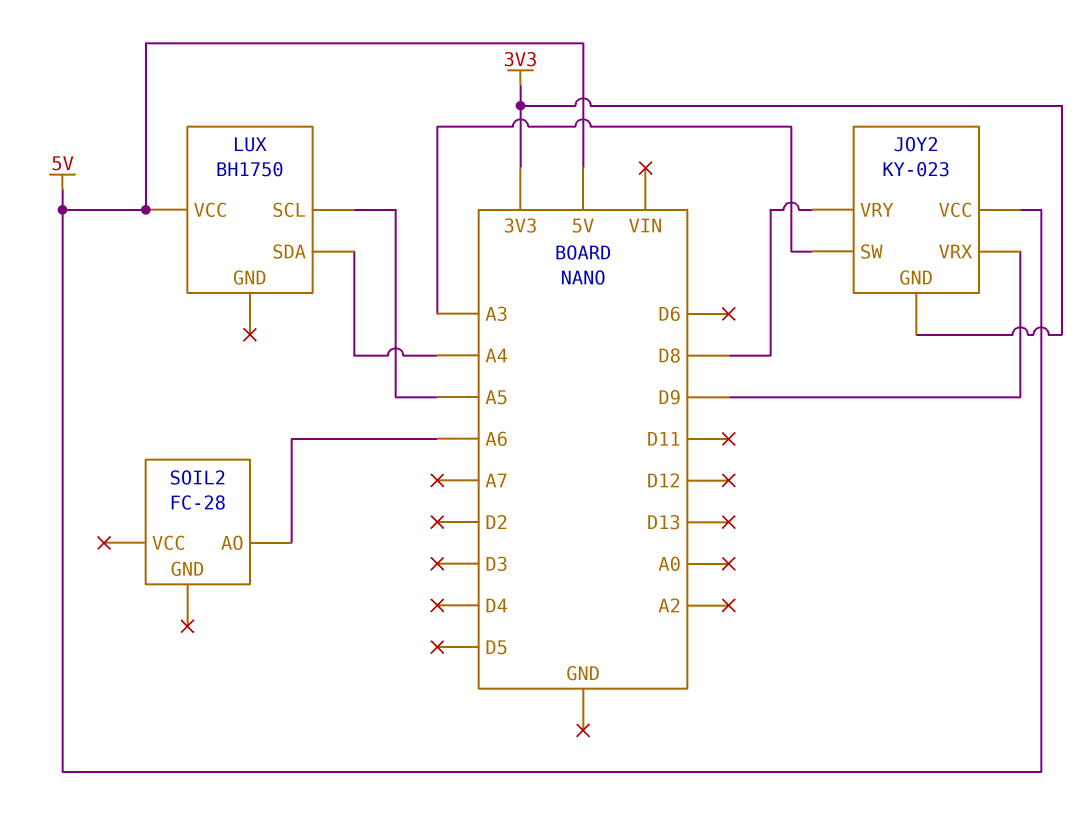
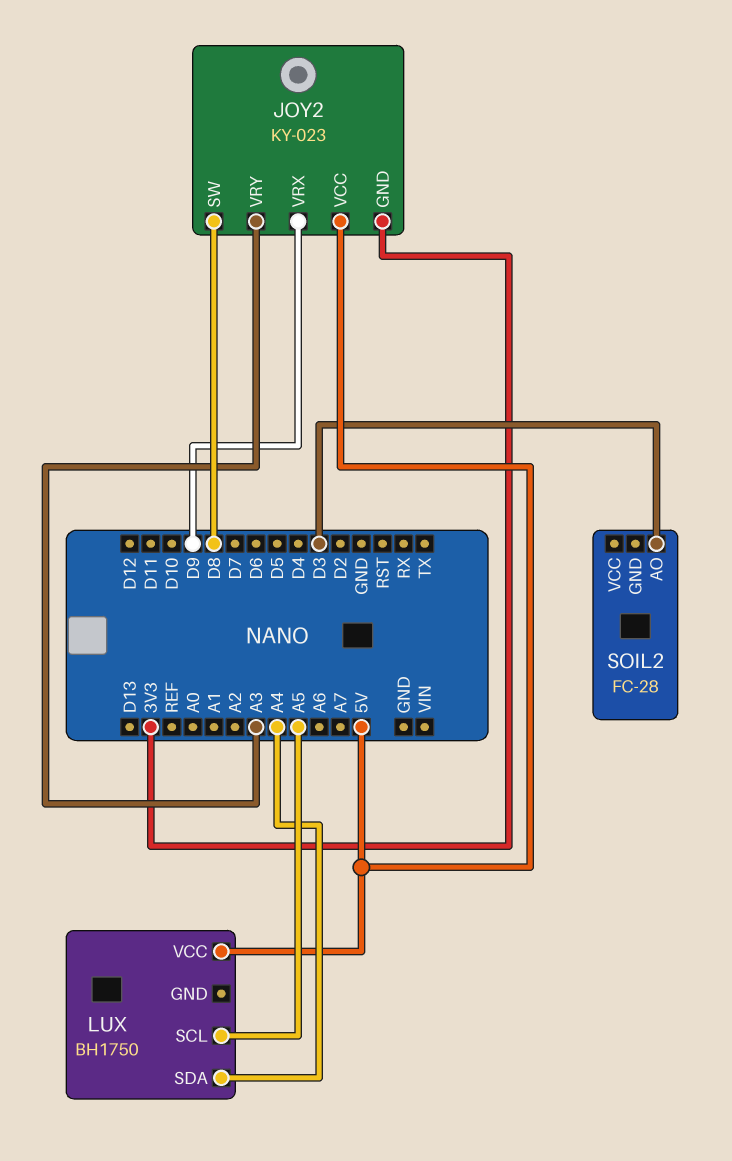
JOY2 pin SW: A3 -> D8
JOY2 pin VRY: D8 -> A3
SOIL2 pin AO: A6 -> D3

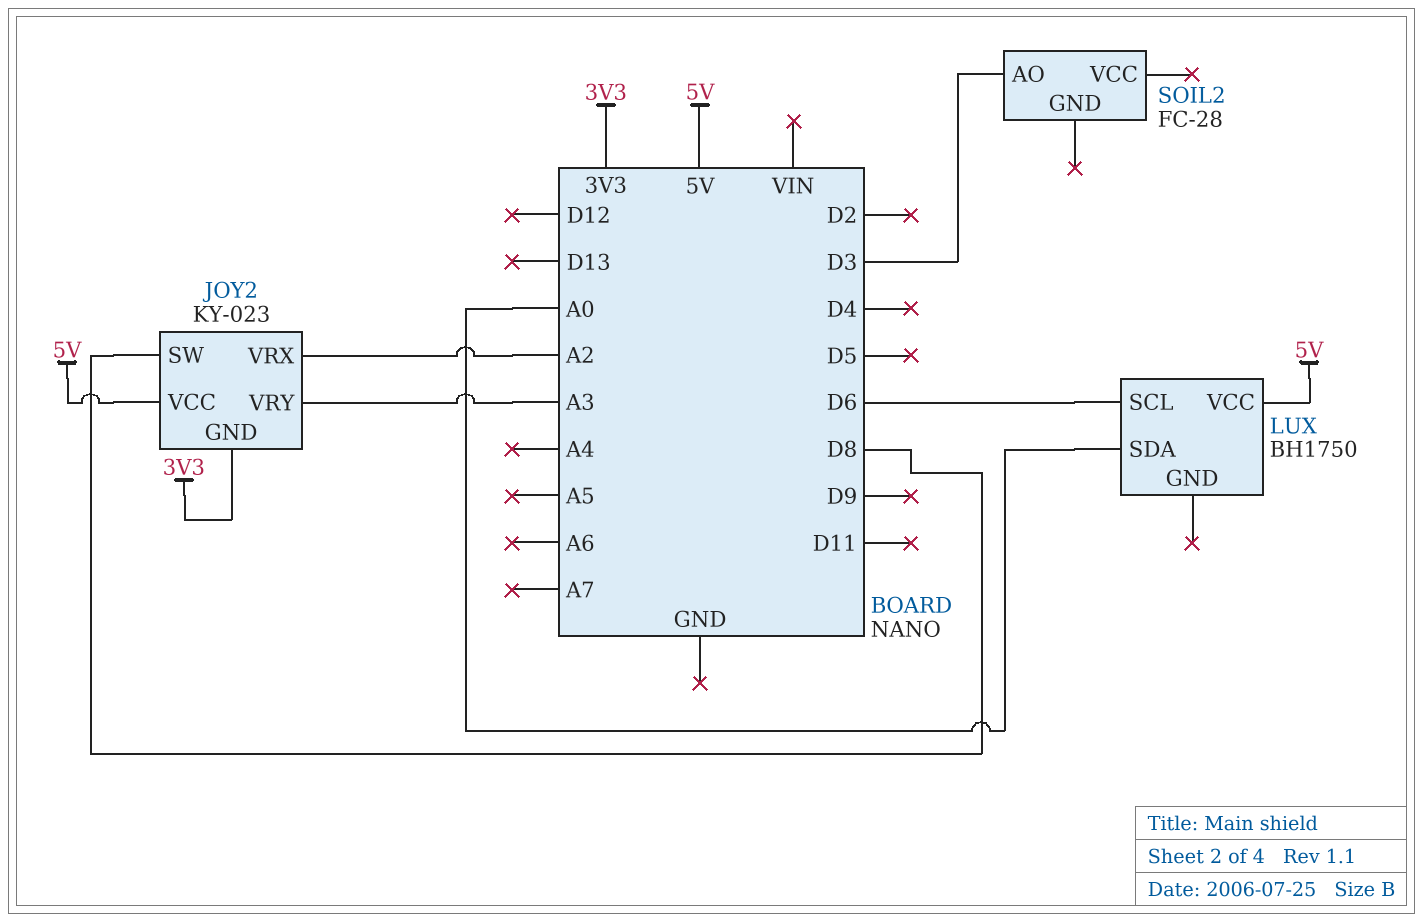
JOY2 pin VRX: D9 -> A2
LUX pin SCL: A5 -> D6
LUX pin SDA: A4 -> A0

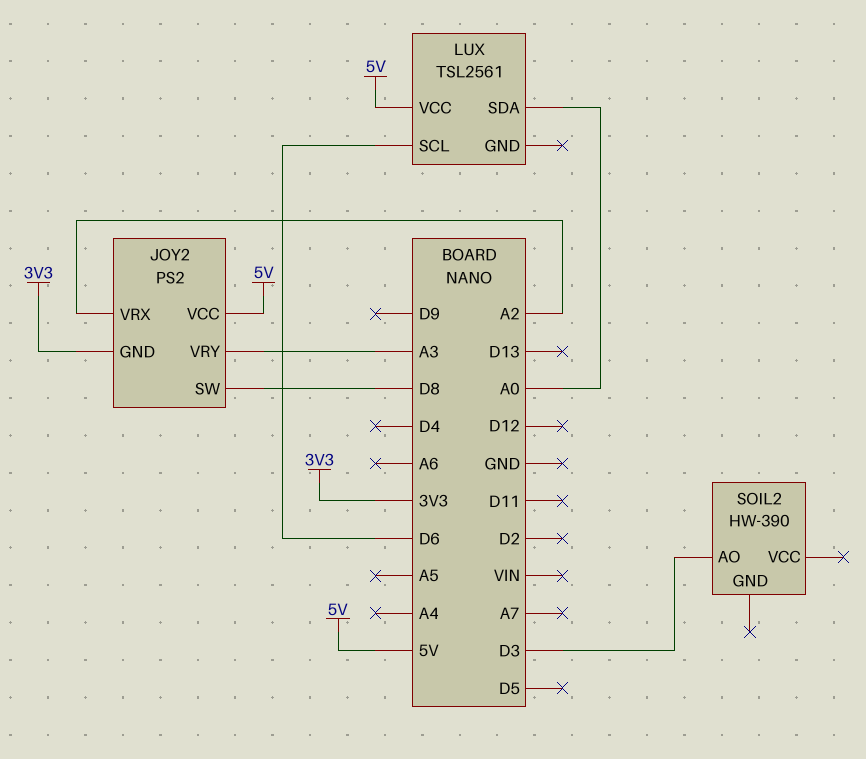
JOY2: KY-023 -> PS2
LUX: BH1750 -> TSL2561
SOIL2: FC-28 -> HW-390

